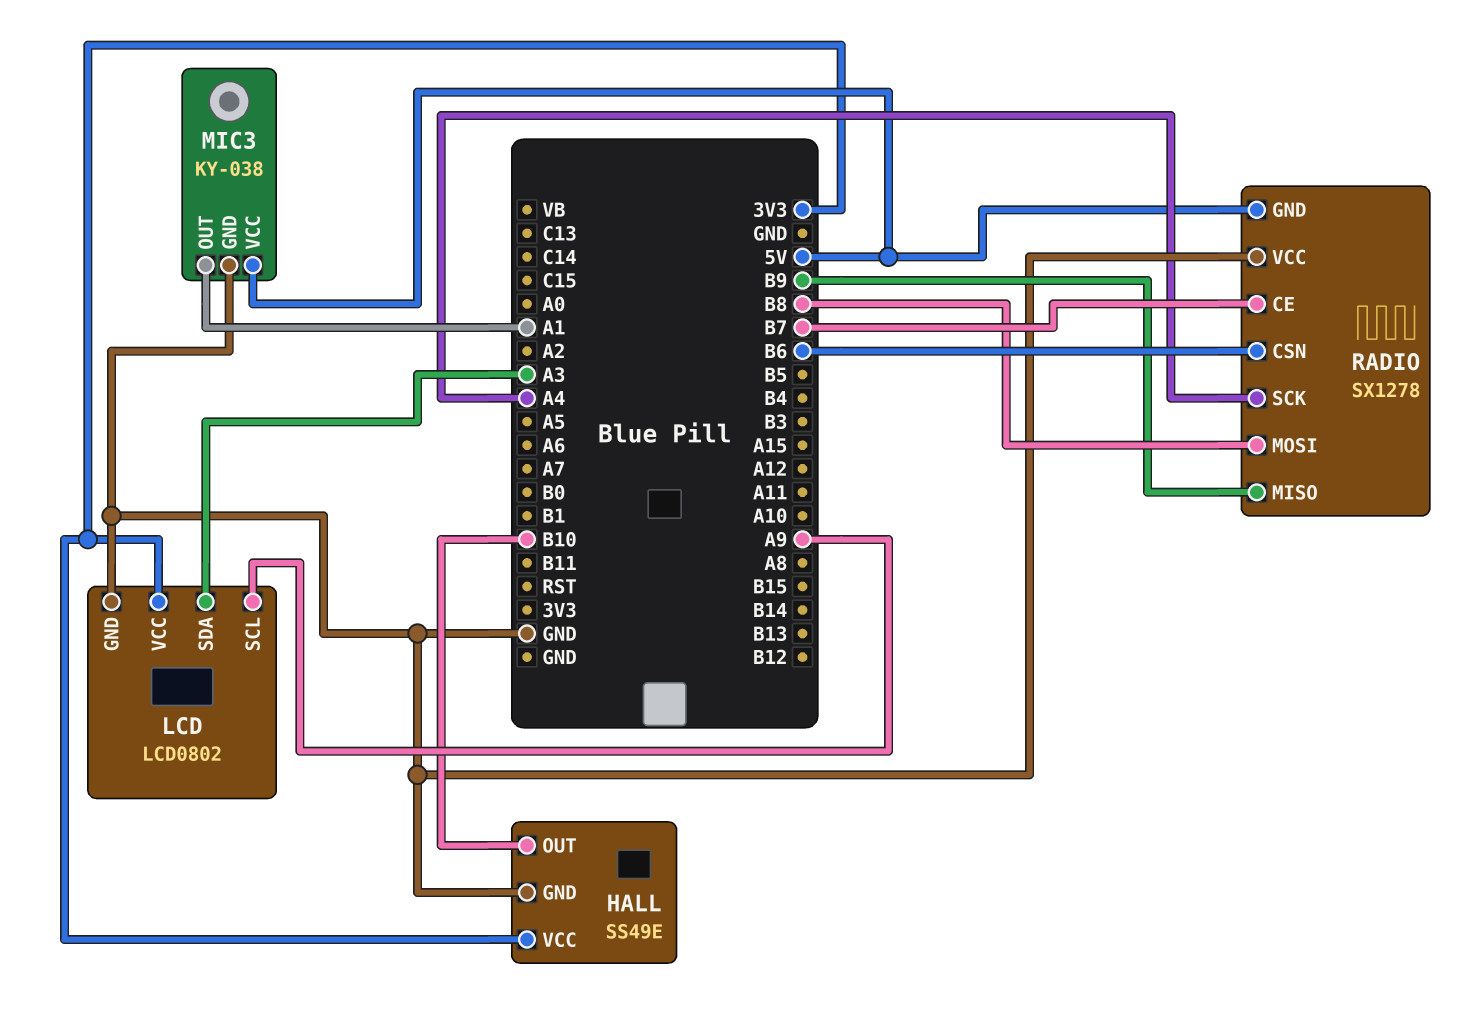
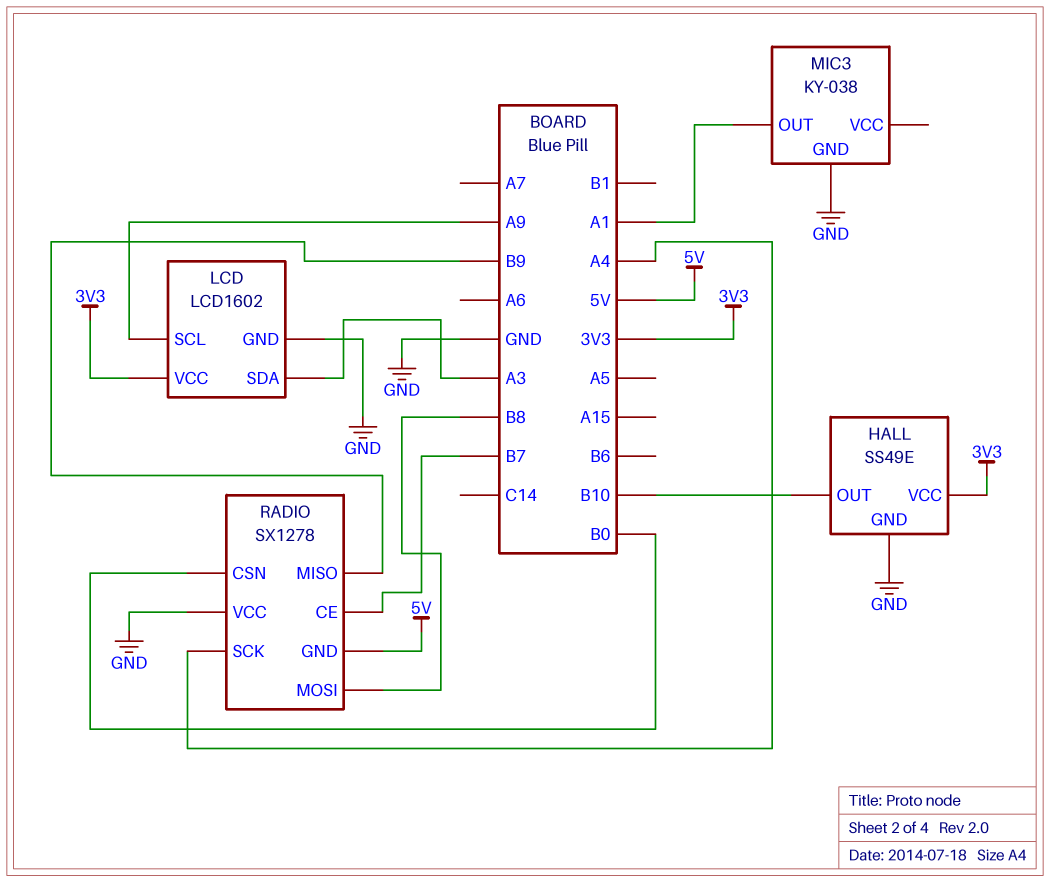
LCD: LCD0802 -> LCD1602
MIC3 pin VCC: 5V -> none
RADIO pin CSN: B6 -> B0

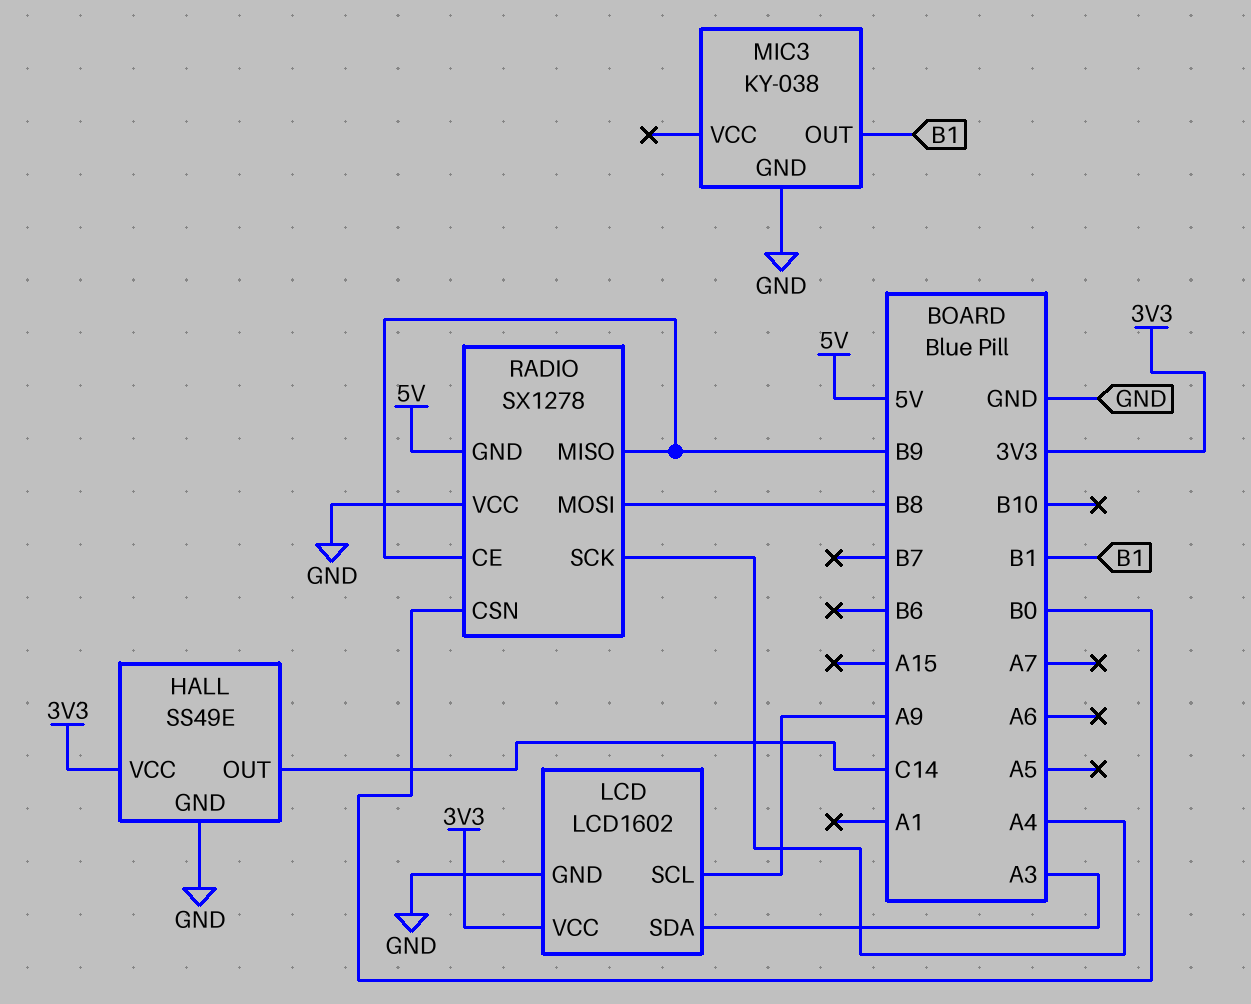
HALL pin OUT: B10 -> C14
MIC3 pin OUT: A1 -> B1
RADIO pin CE: B7 -> B9

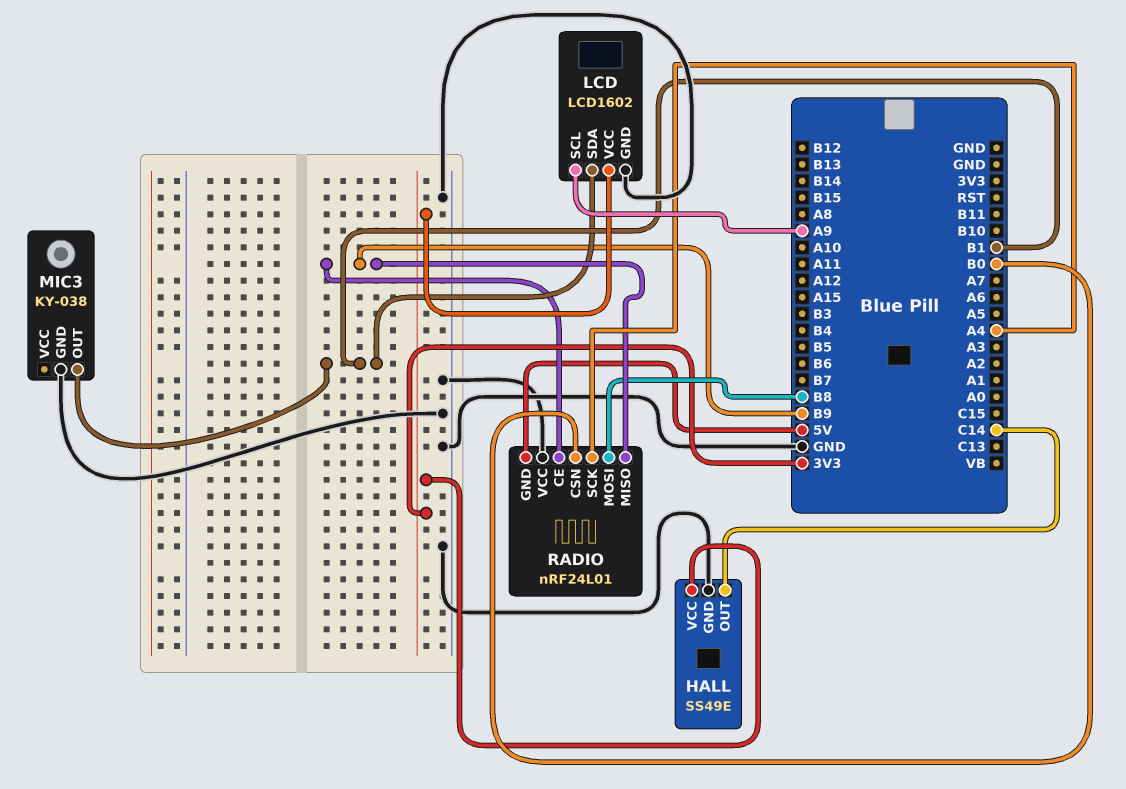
LCD pin SDA: A3 -> B1
RADIO: SX1278 -> nRF24L01

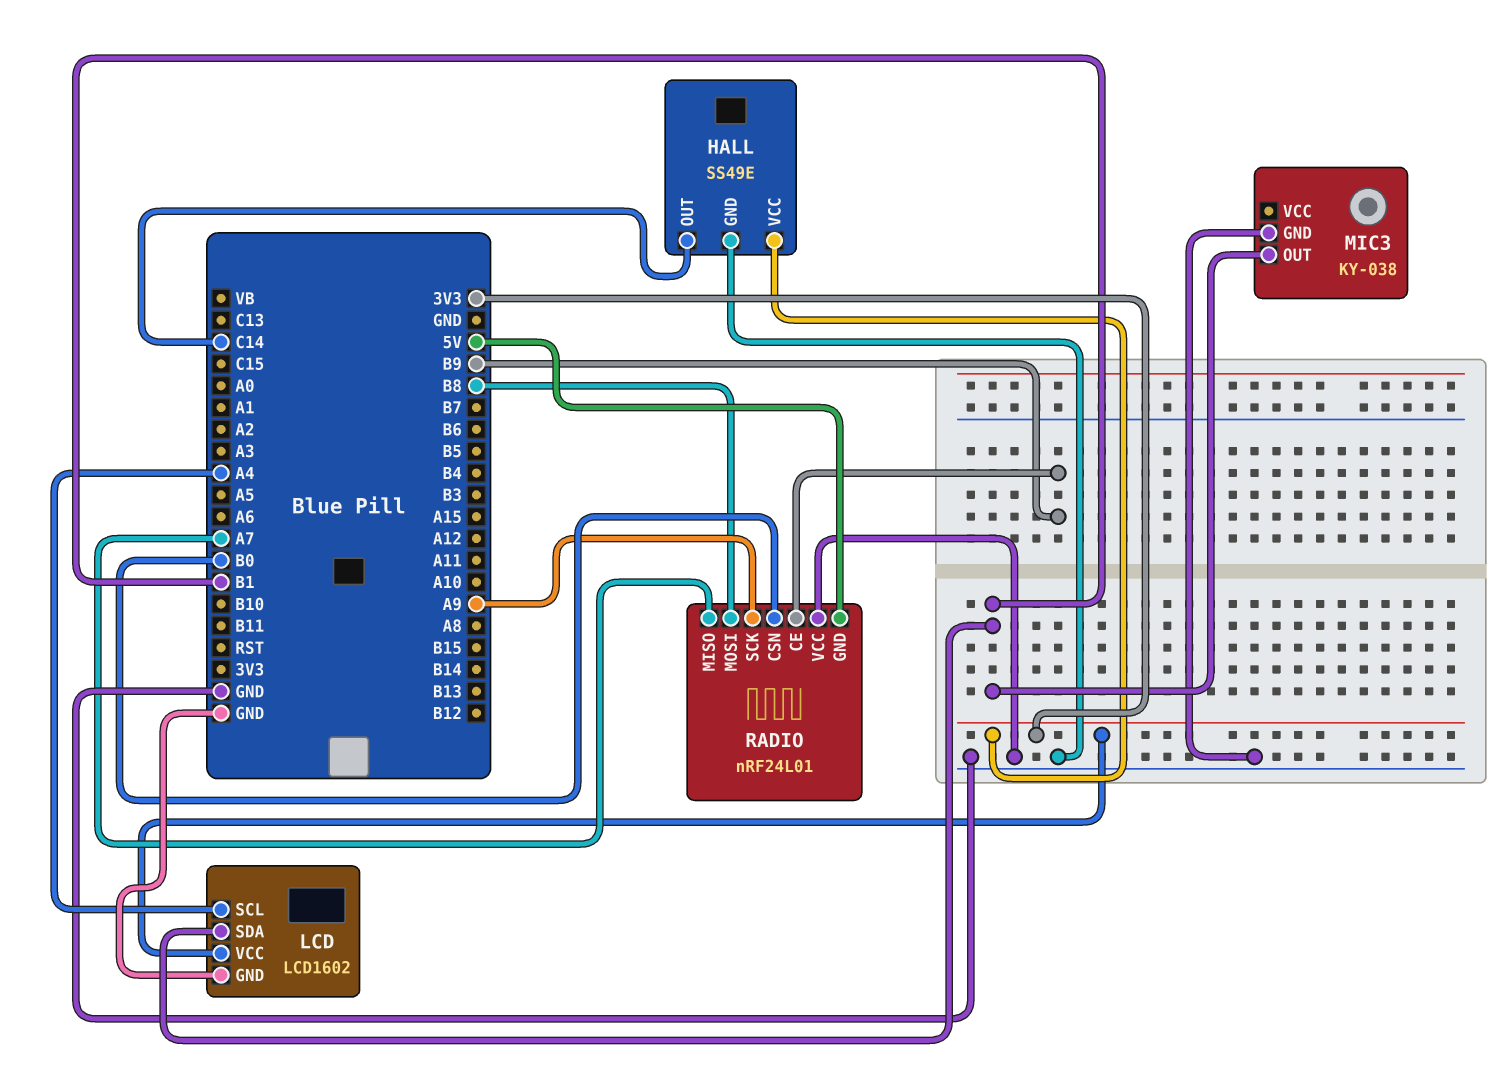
LCD pin SCL: A9 -> A4
RADIO pin MISO: B9 -> A7
RADIO pin SCK: A4 -> A9

